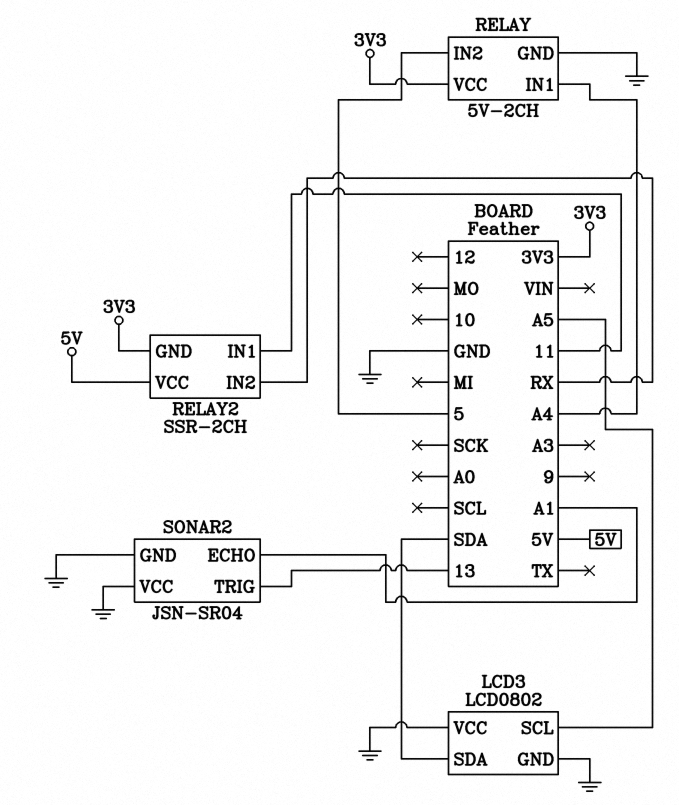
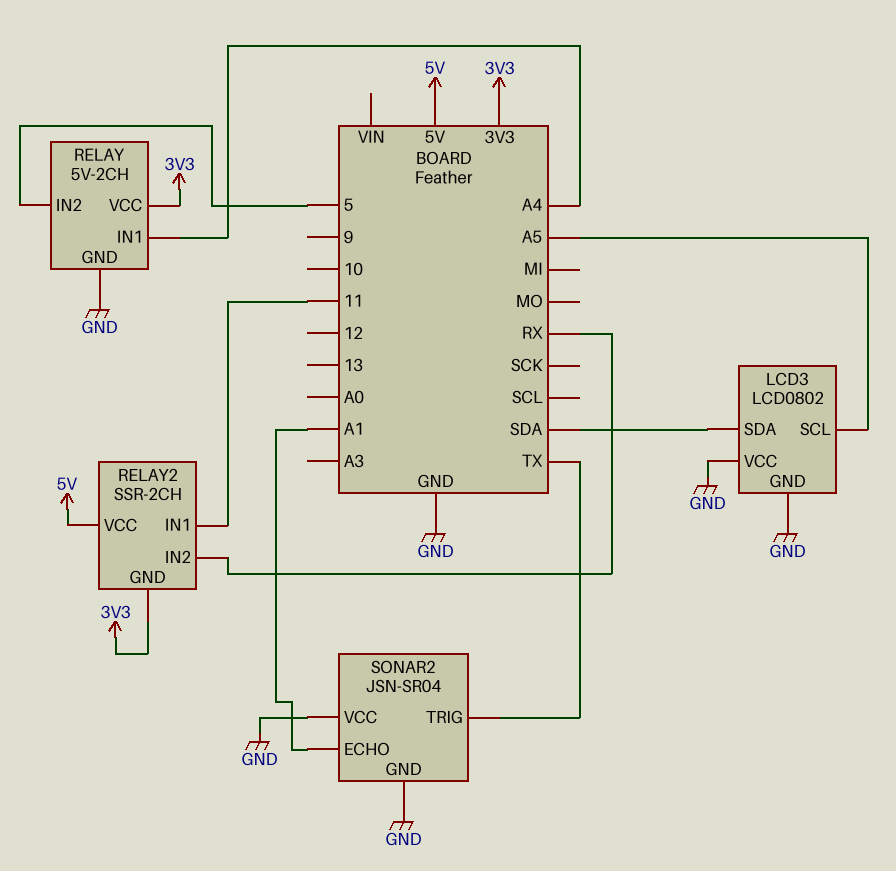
SONAR2 pin TRIG: 13 -> TX

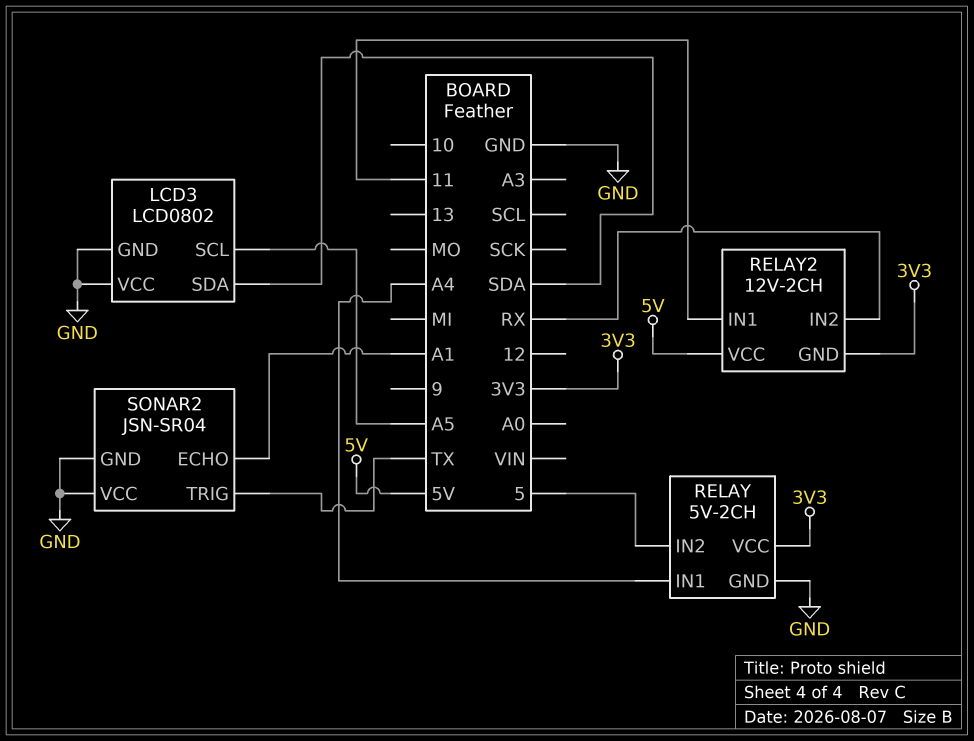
RELAY2: SSR-2CH -> 12V-2CH

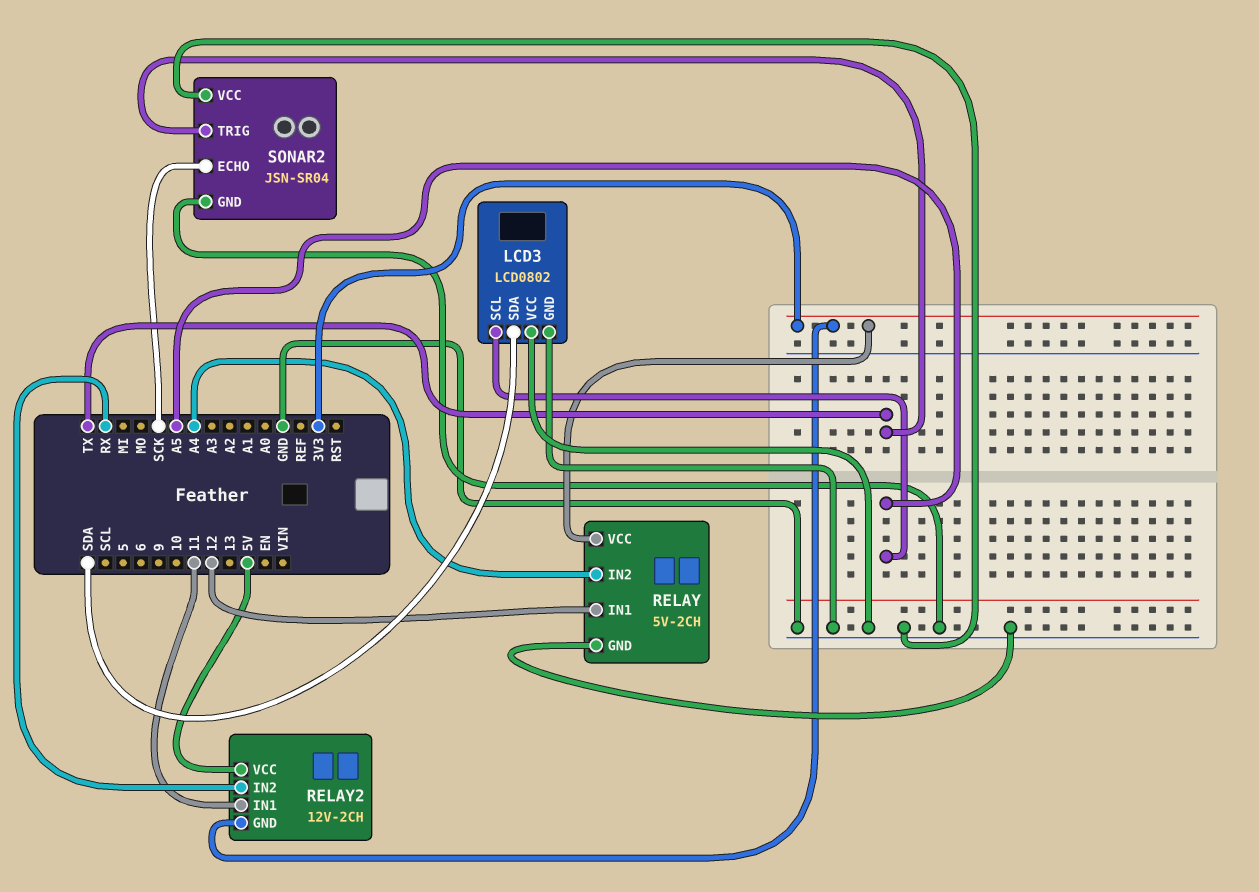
RELAY pin IN1: A4 -> 12
RELAY pin IN2: 5 -> A4
SONAR2 pin ECHO: A1 -> SCK

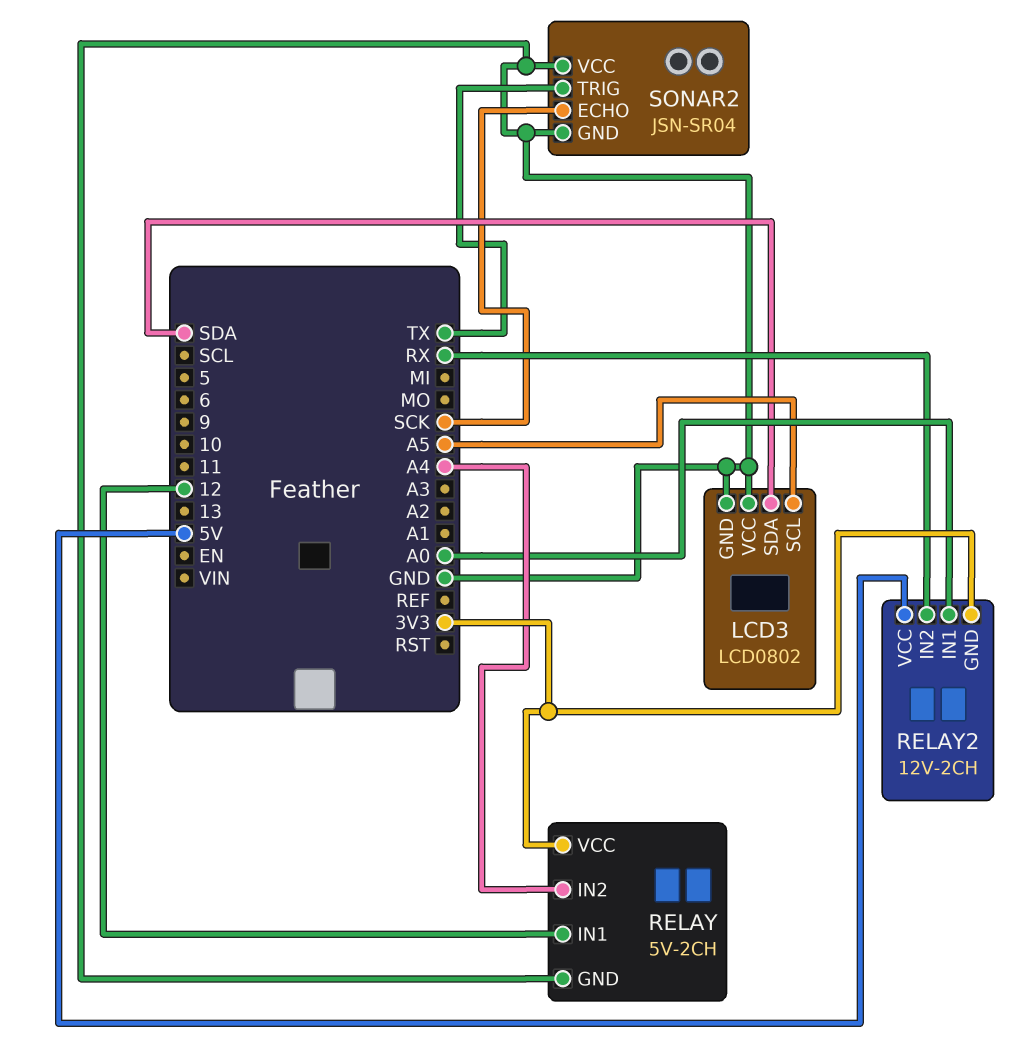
RELAY2 pin IN1: 11 -> A0

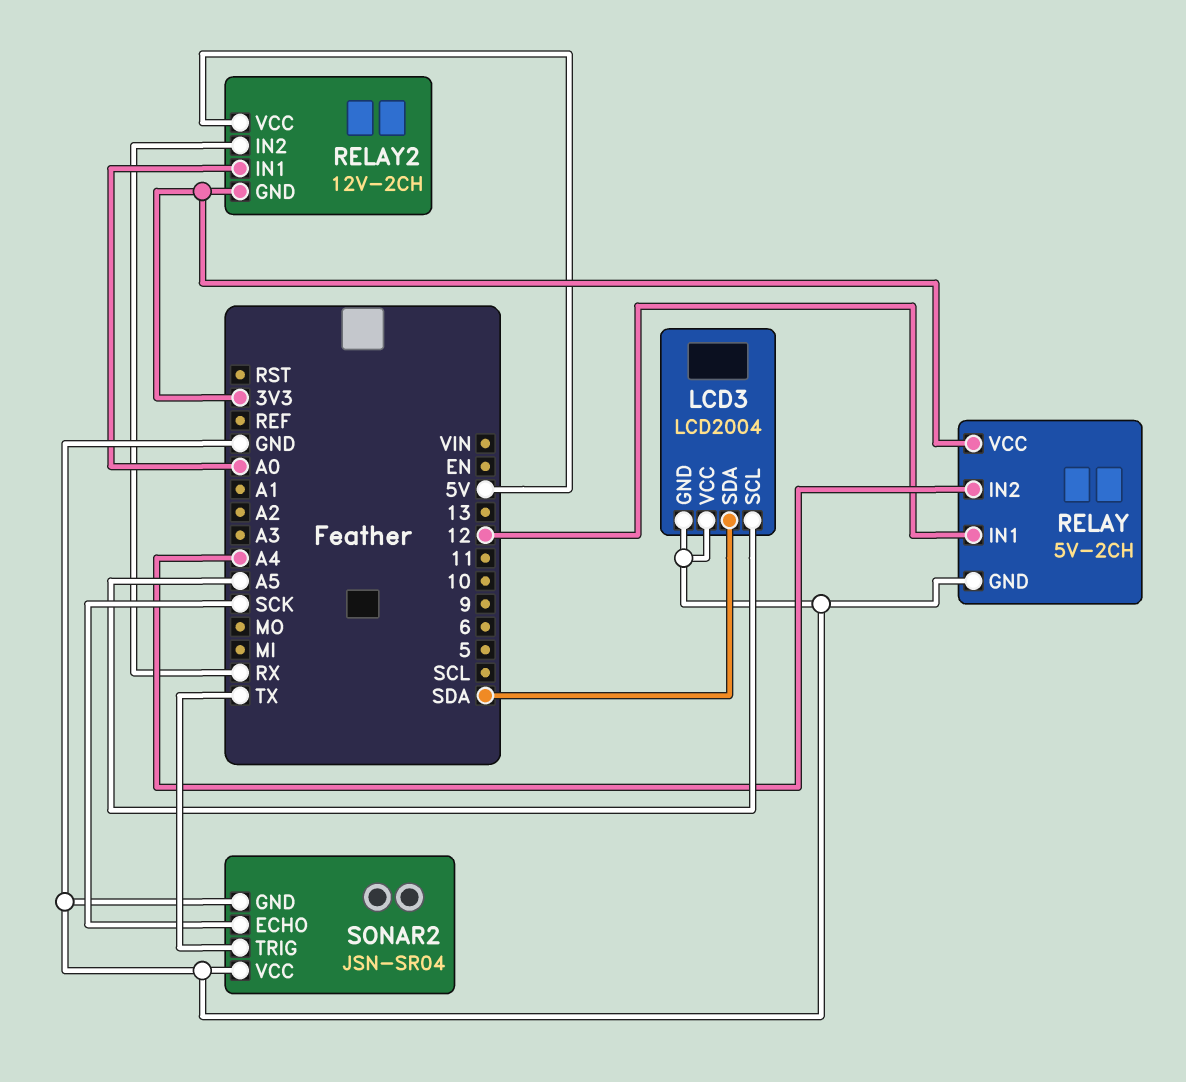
LCD3: LCD0802 -> LCD2004

